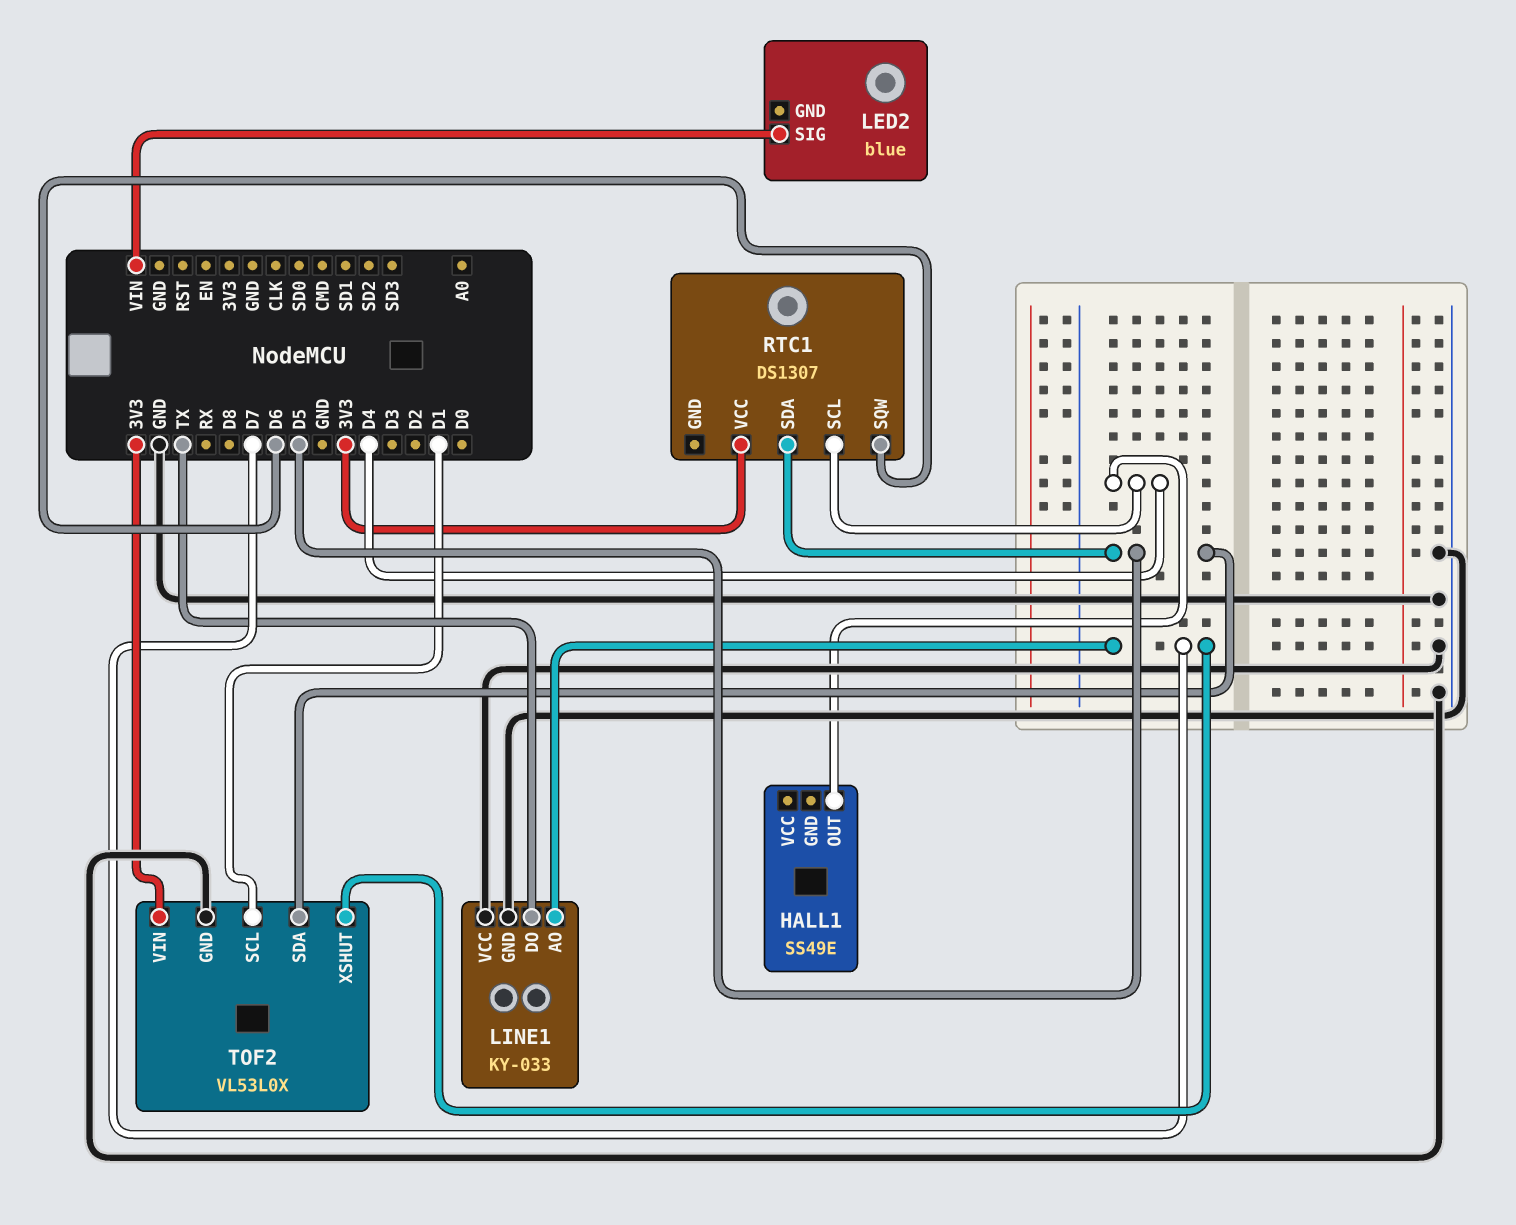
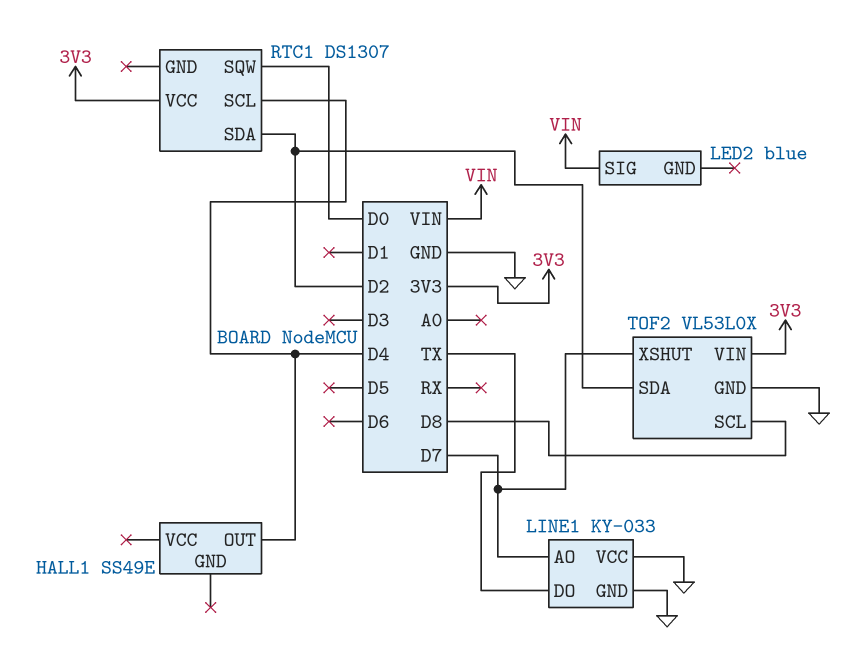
RTC1 pin SDA: D5 -> D2
RTC1 pin SQW: D6 -> D0
TOF2 pin SCL: D1 -> D8
TOF2 pin SDA: D5 -> D2

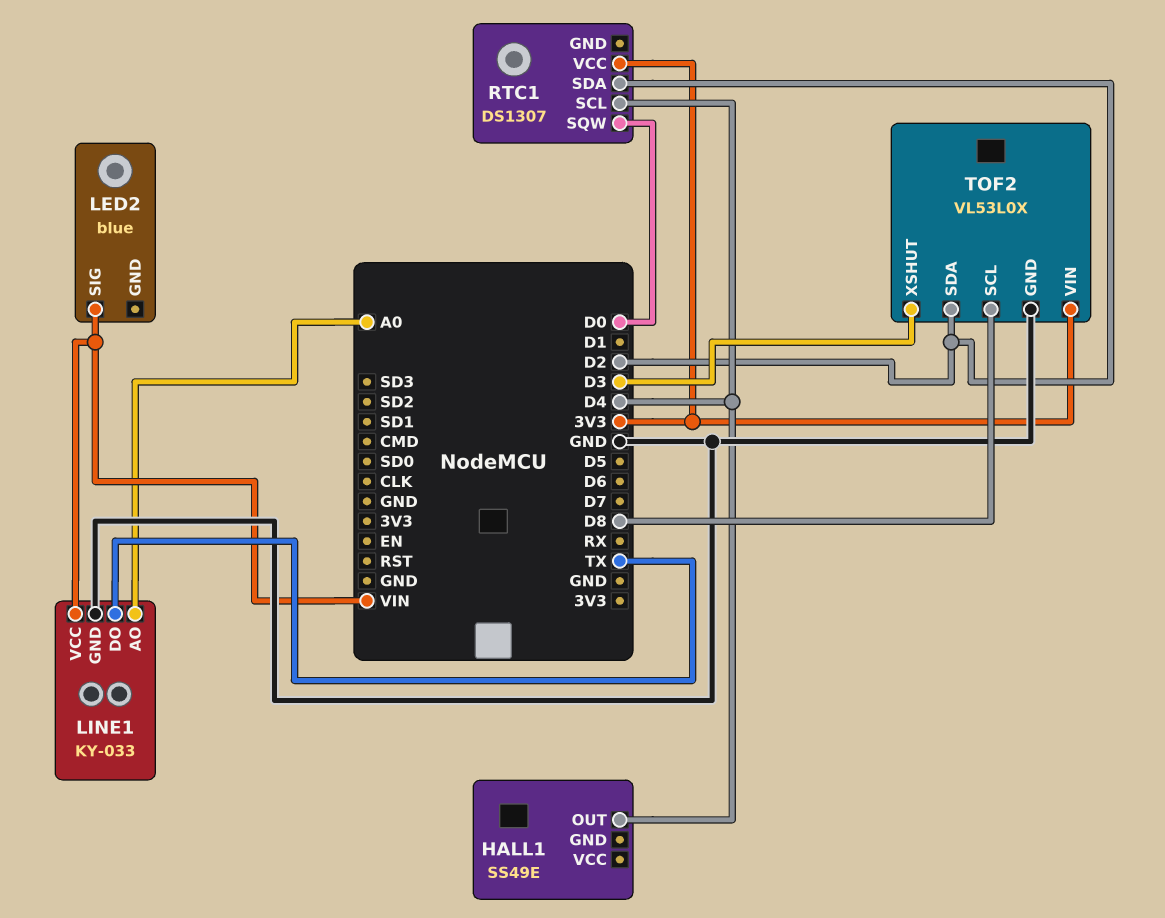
LINE1 pin AO: D7 -> A0
LINE1 pin VCC: GND -> VIN
TOF2 pin XSHUT: D7 -> D3

